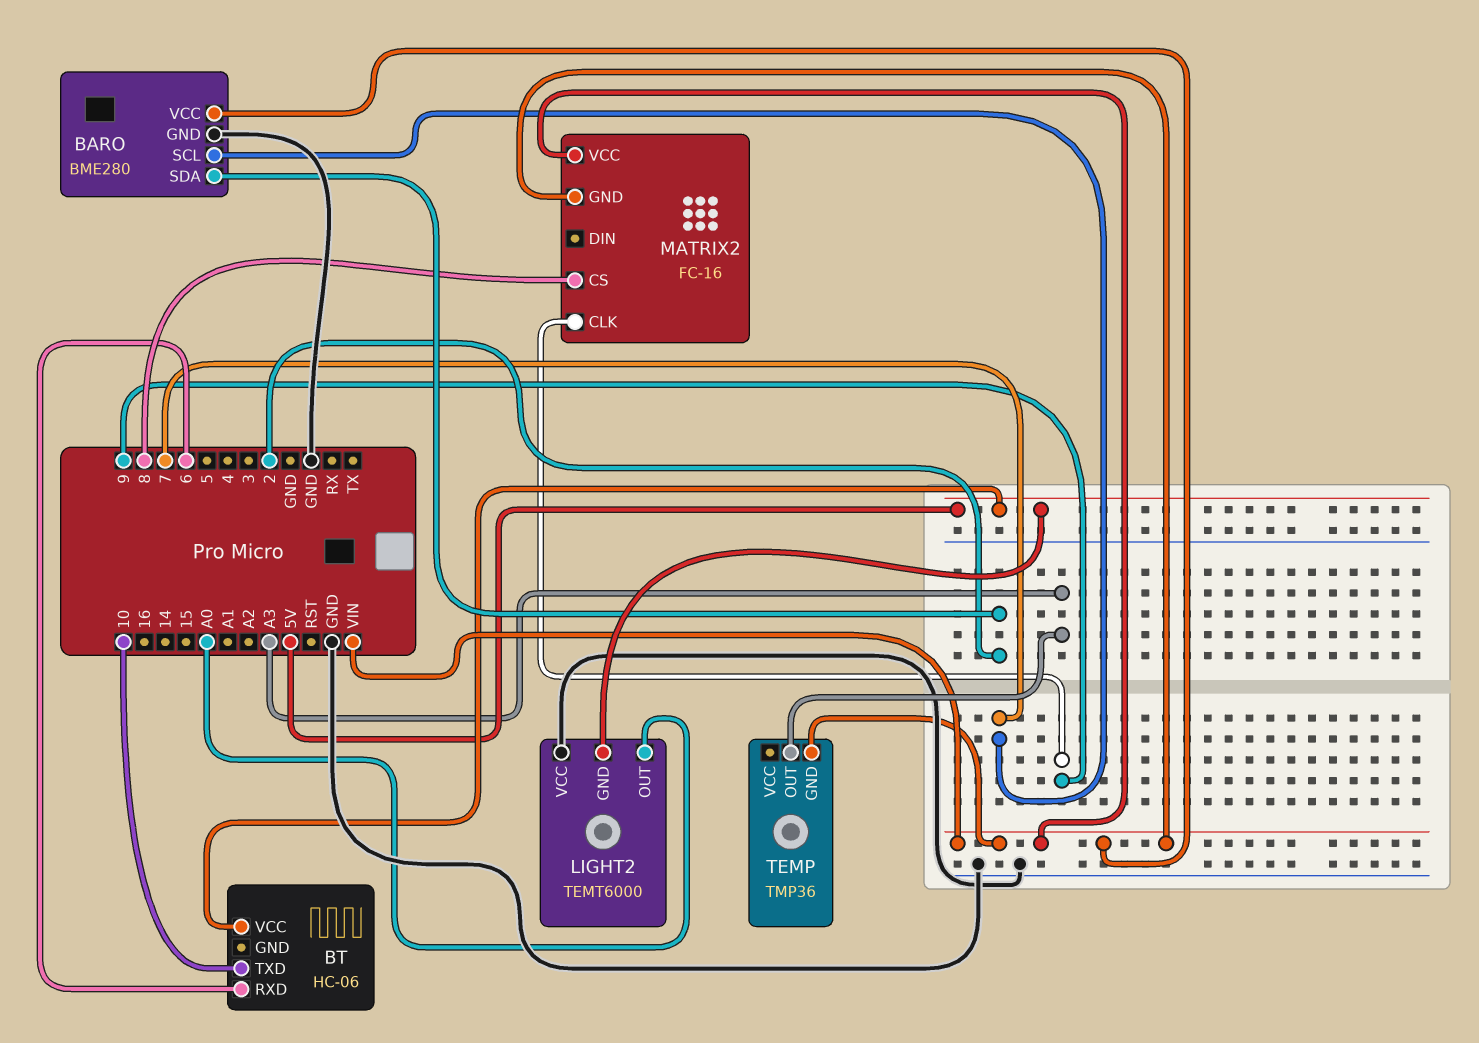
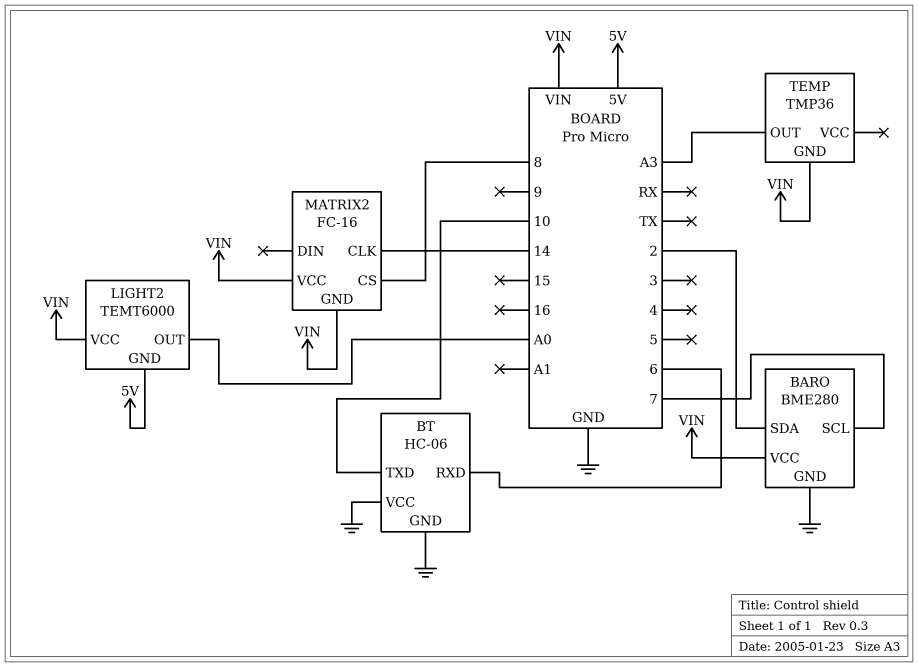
BT pin GND: none -> GND
BT pin VCC: 5V -> GND
LIGHT2 pin VCC: GND -> VIN
MATRIX2 pin CLK: 9 -> 14

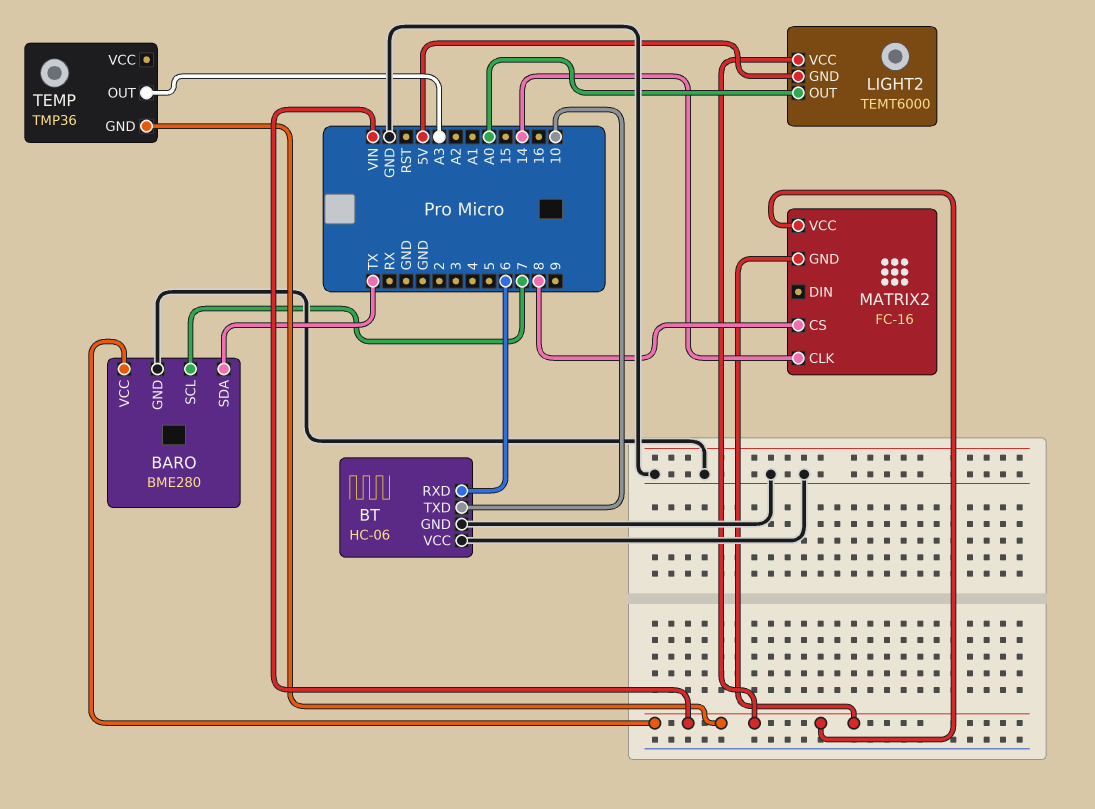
BARO pin SDA: 2 -> TX

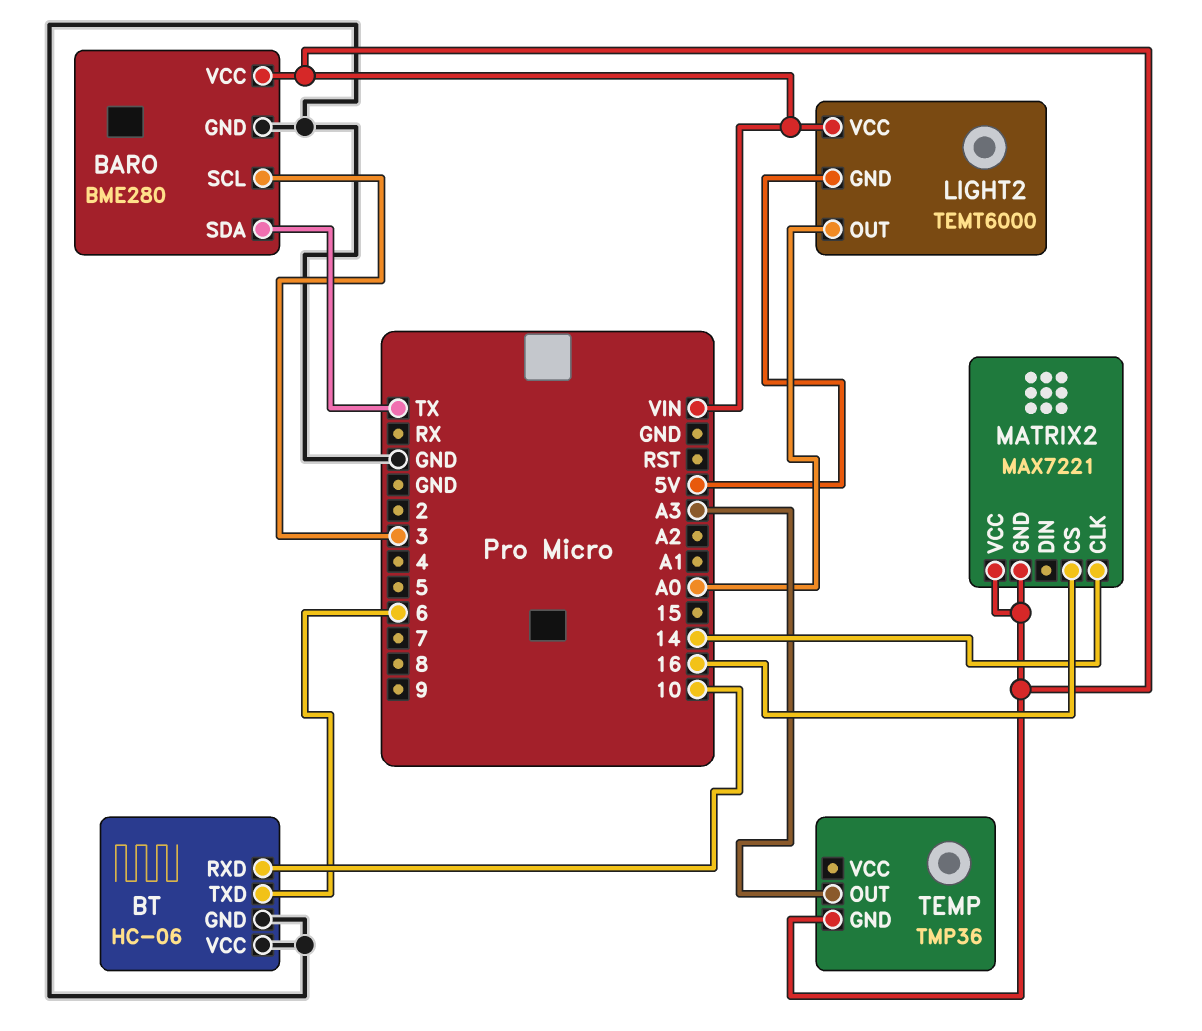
BARO pin SCL: 7 -> 3
BT pin RXD: 6 -> 10
BT pin TXD: 10 -> 6
MATRIX2: FC-16 -> MAX7221
MATRIX2 pin CS: 8 -> 16

